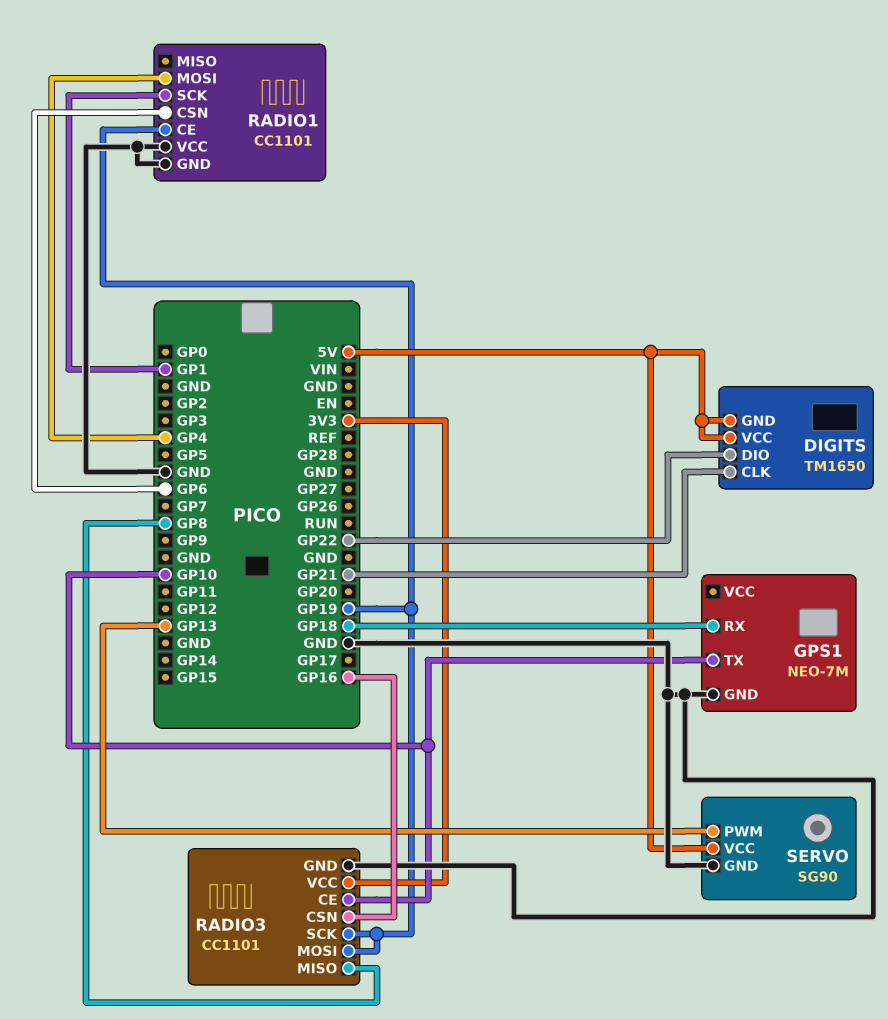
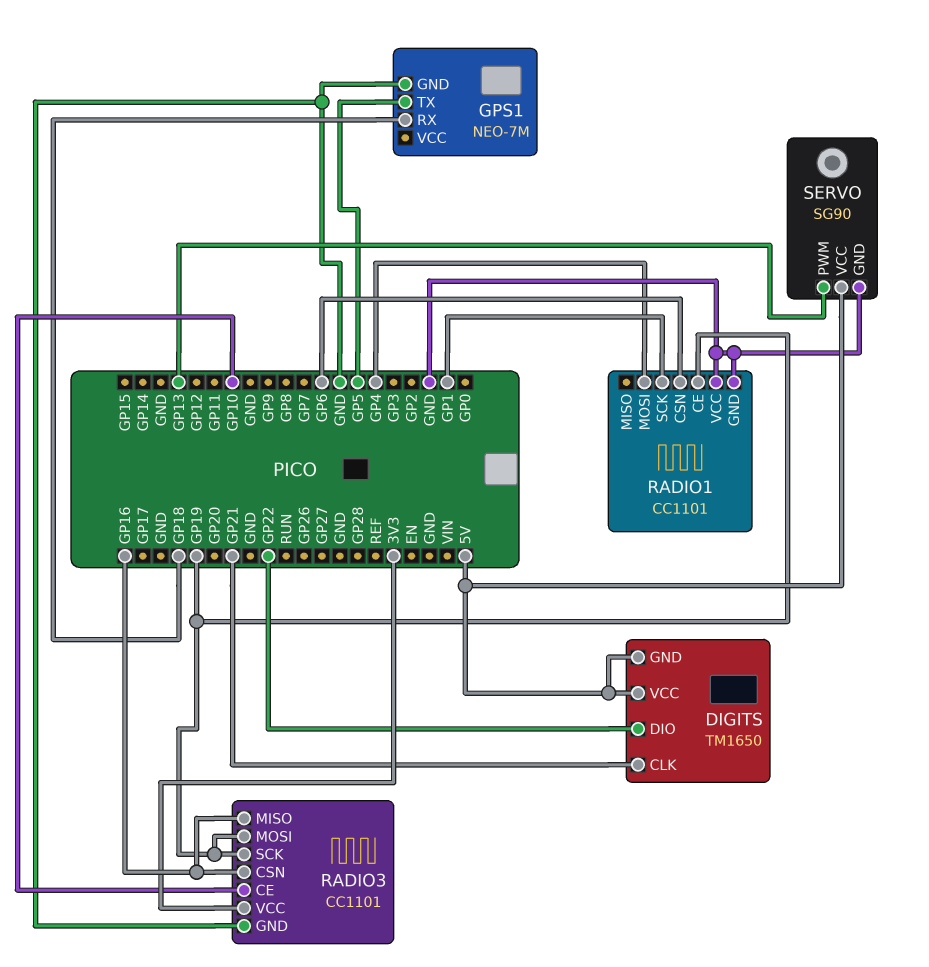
GPS1 pin TX: GP10 -> GP5
RADIO3 pin MISO: GP8 -> GP16

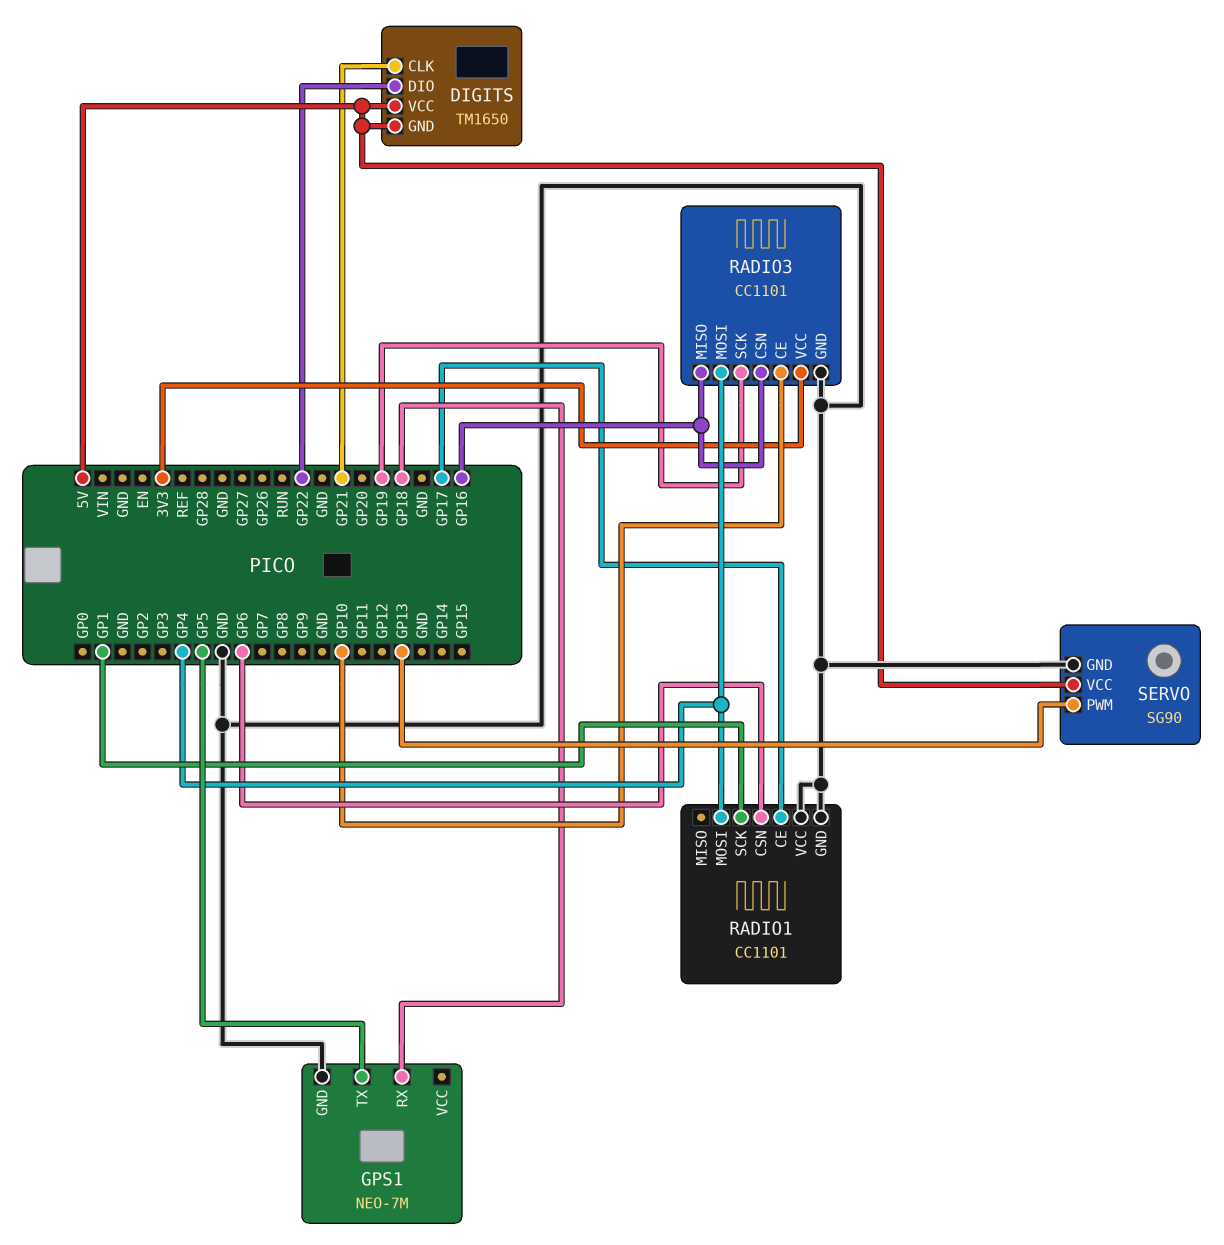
RADIO1 pin CE: GP19 -> GP17
RADIO3 pin MOSI: GP19 -> GP4

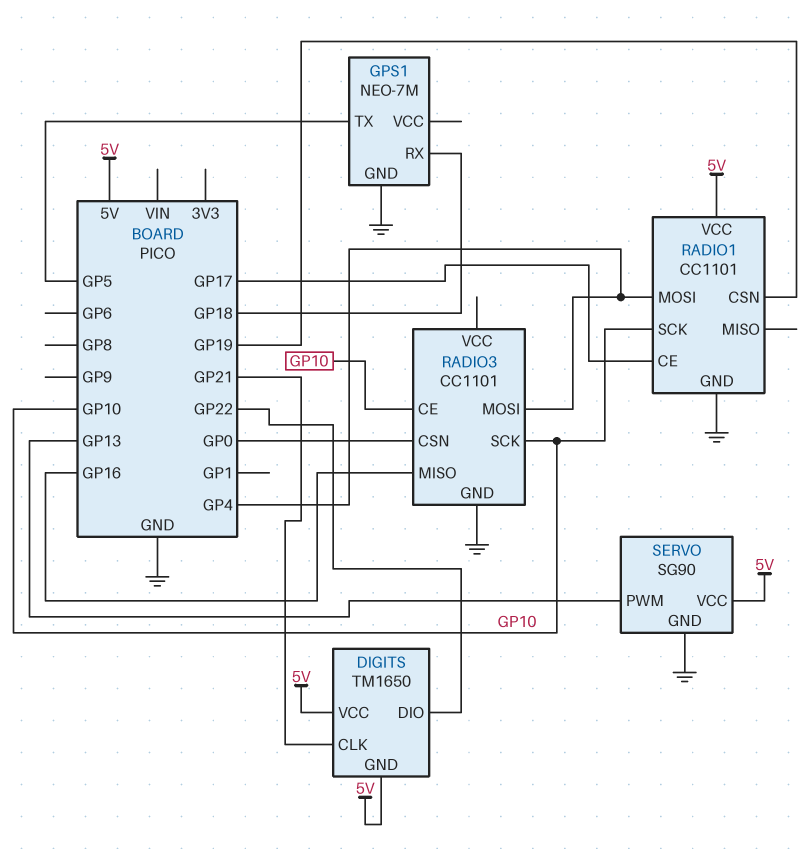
RADIO1 pin CSN: GP6 -> GP19
RADIO1 pin SCK: GP1 -> GP10
RADIO1 pin VCC: GND -> 5V
RADIO3 pin CSN: GP16 -> GP0
RADIO3 pin SCK: GP19 -> GP10
RADIO3 pin VCC: 3V3 -> none

